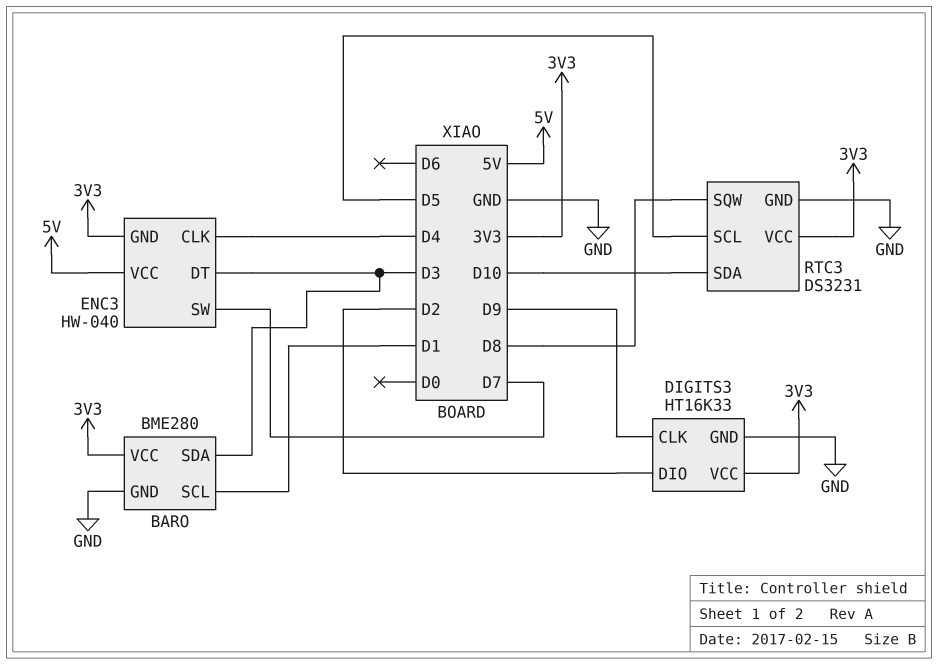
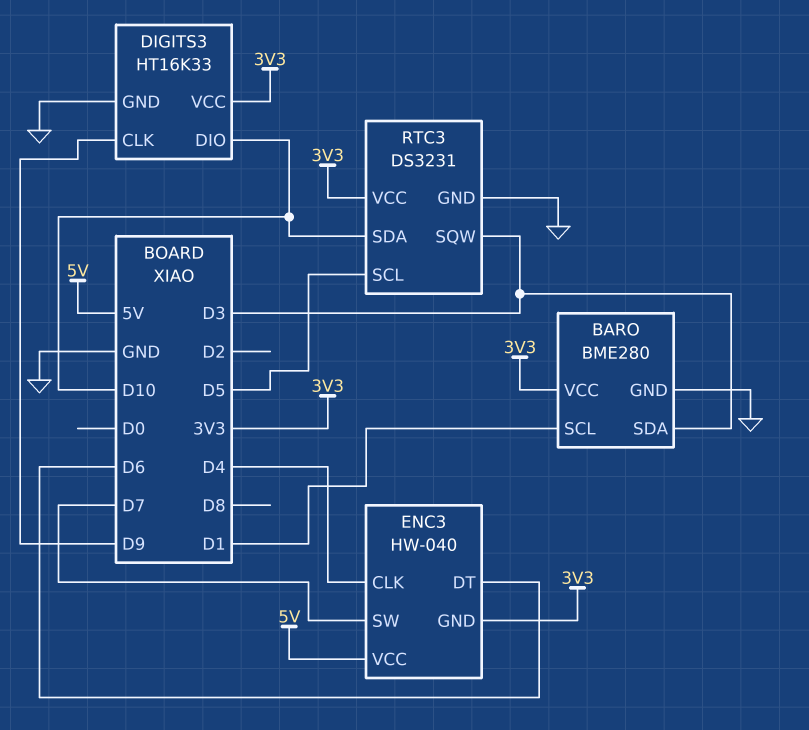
DIGITS3 pin DIO: D2 -> D10
ENC3 pin DT: D3 -> D6
RTC3 pin SQW: D8 -> D3

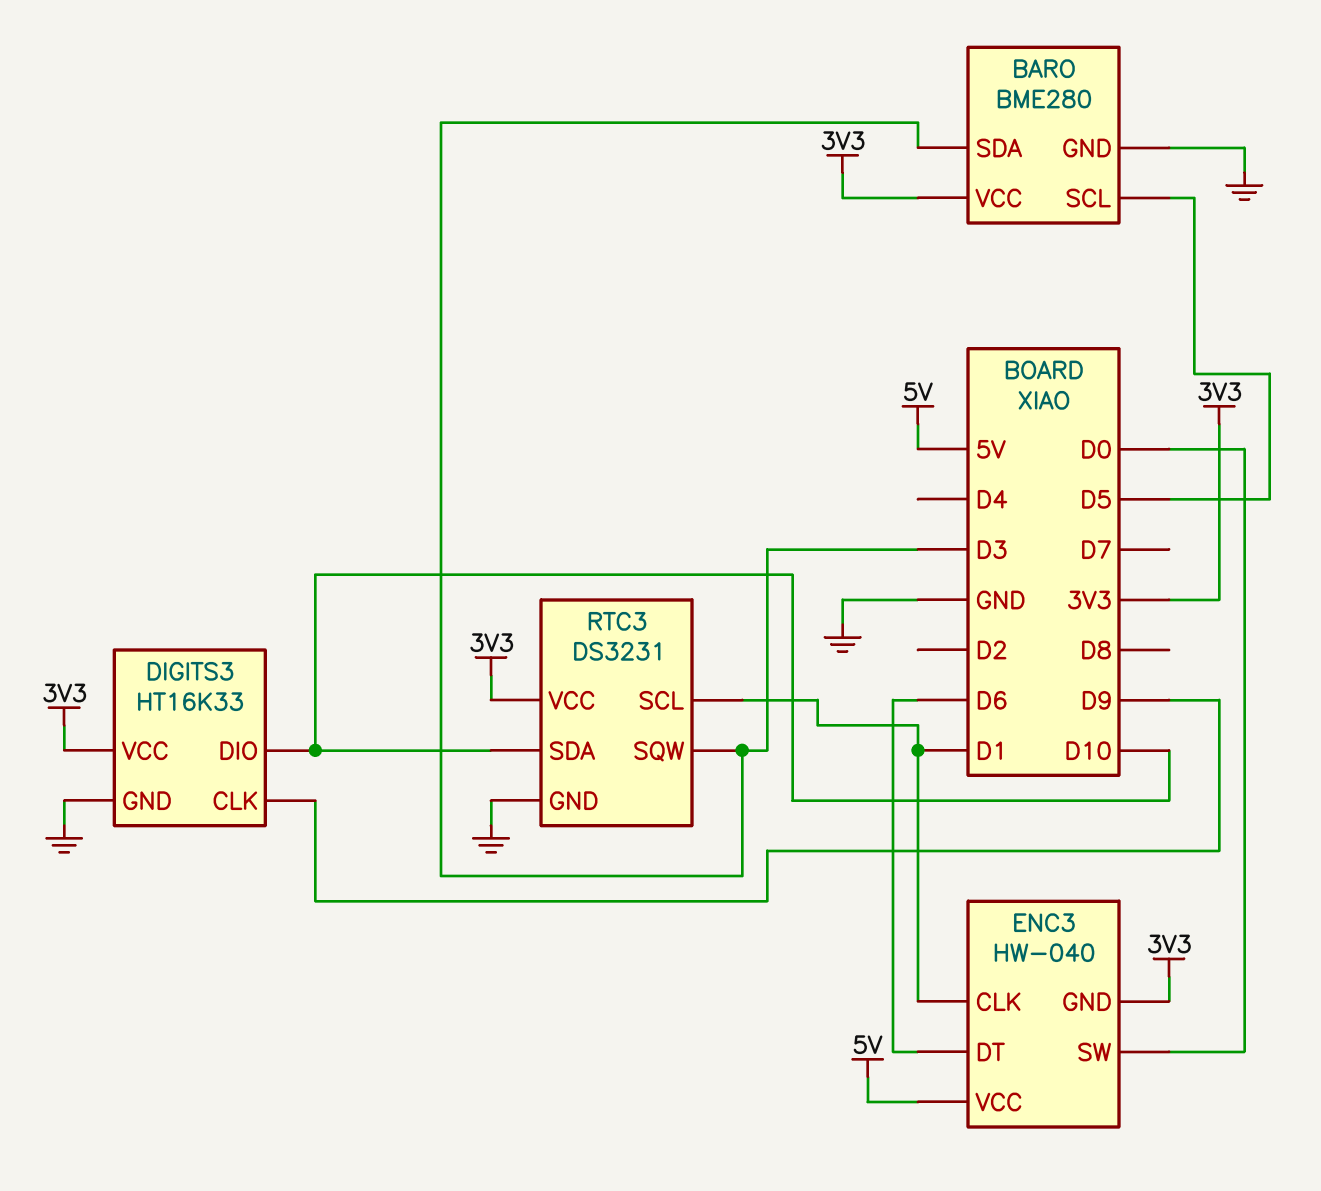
BARO pin SCL: D1 -> D5
ENC3 pin CLK: D4 -> D1
ENC3 pin SW: D7 -> D0
RTC3 pin SCL: D5 -> D1

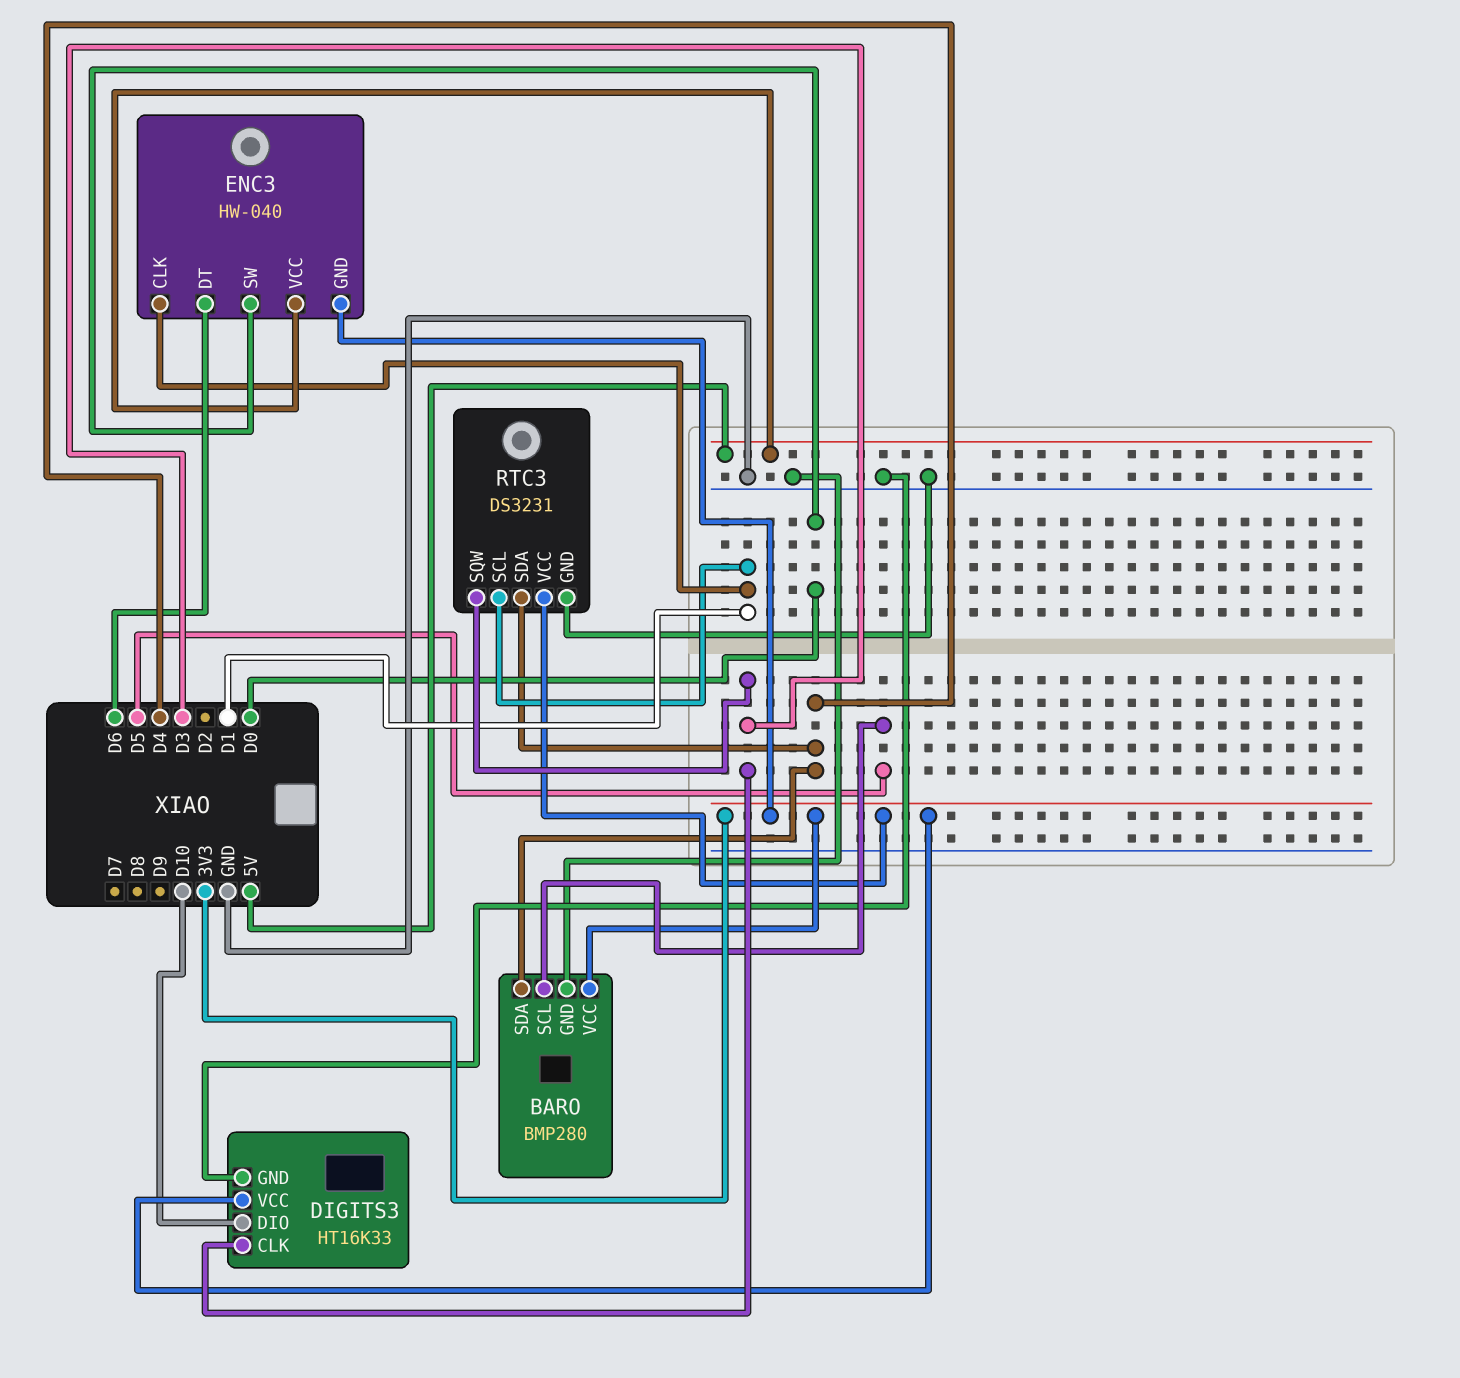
BARO: BME280 -> BMP280
BARO pin SDA: D3 -> D4
DIGITS3 pin CLK: D9 -> D3
RTC3 pin SDA: D10 -> D4

